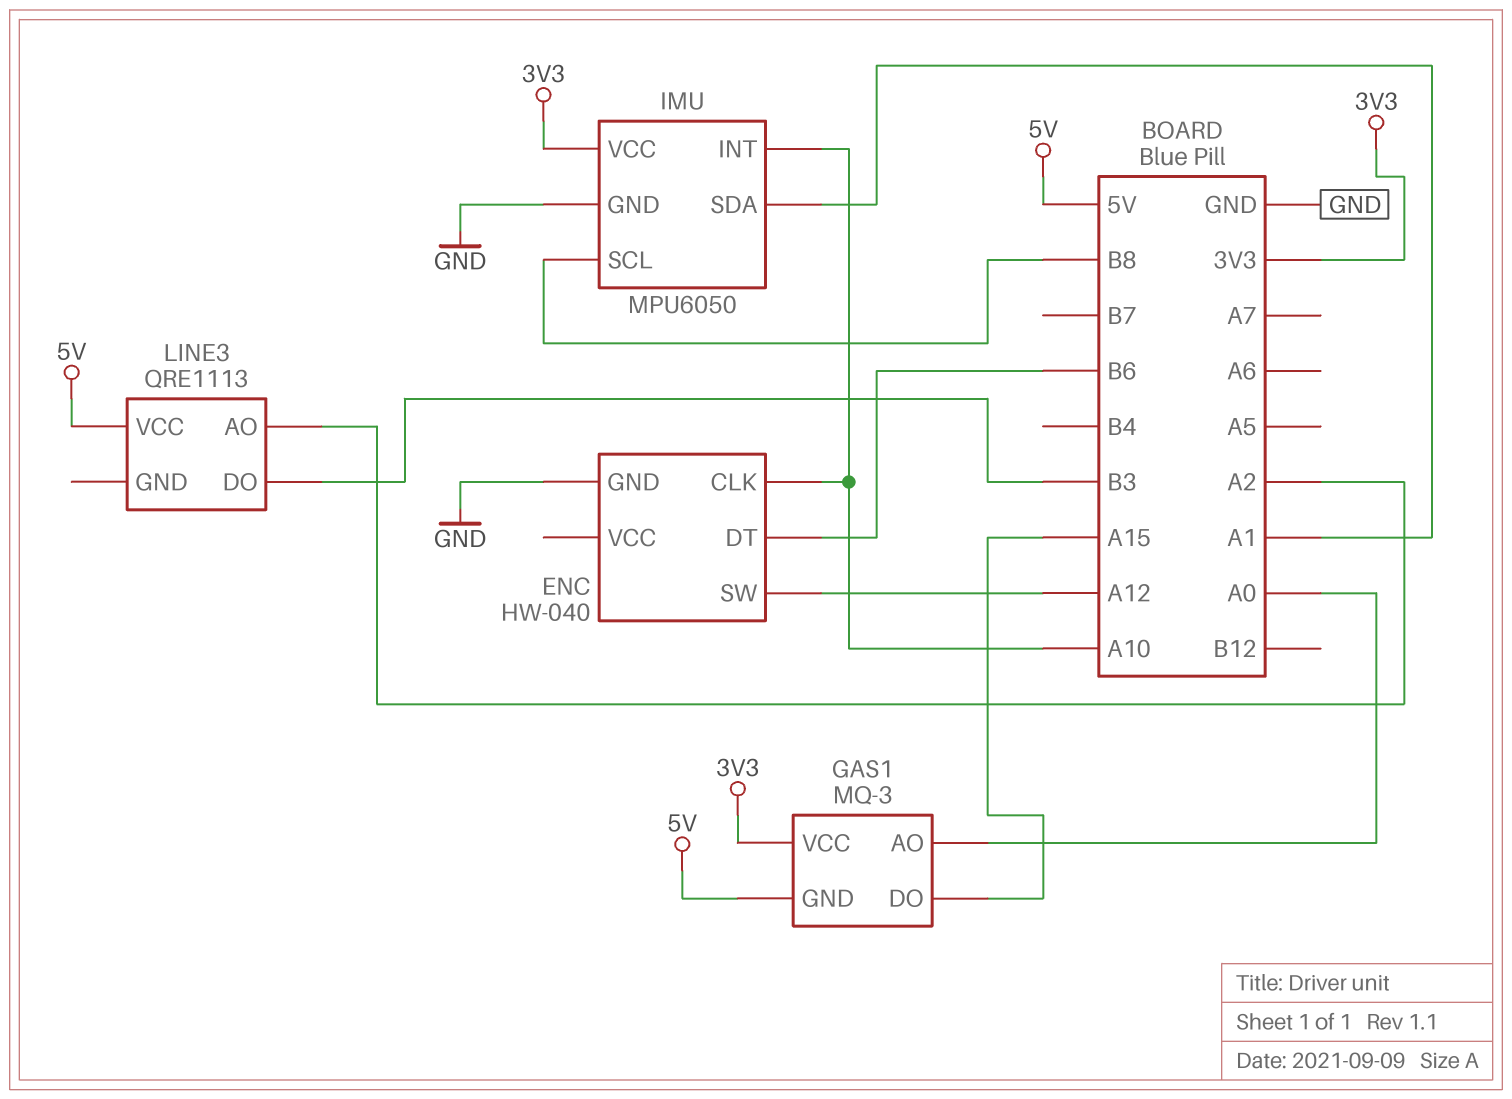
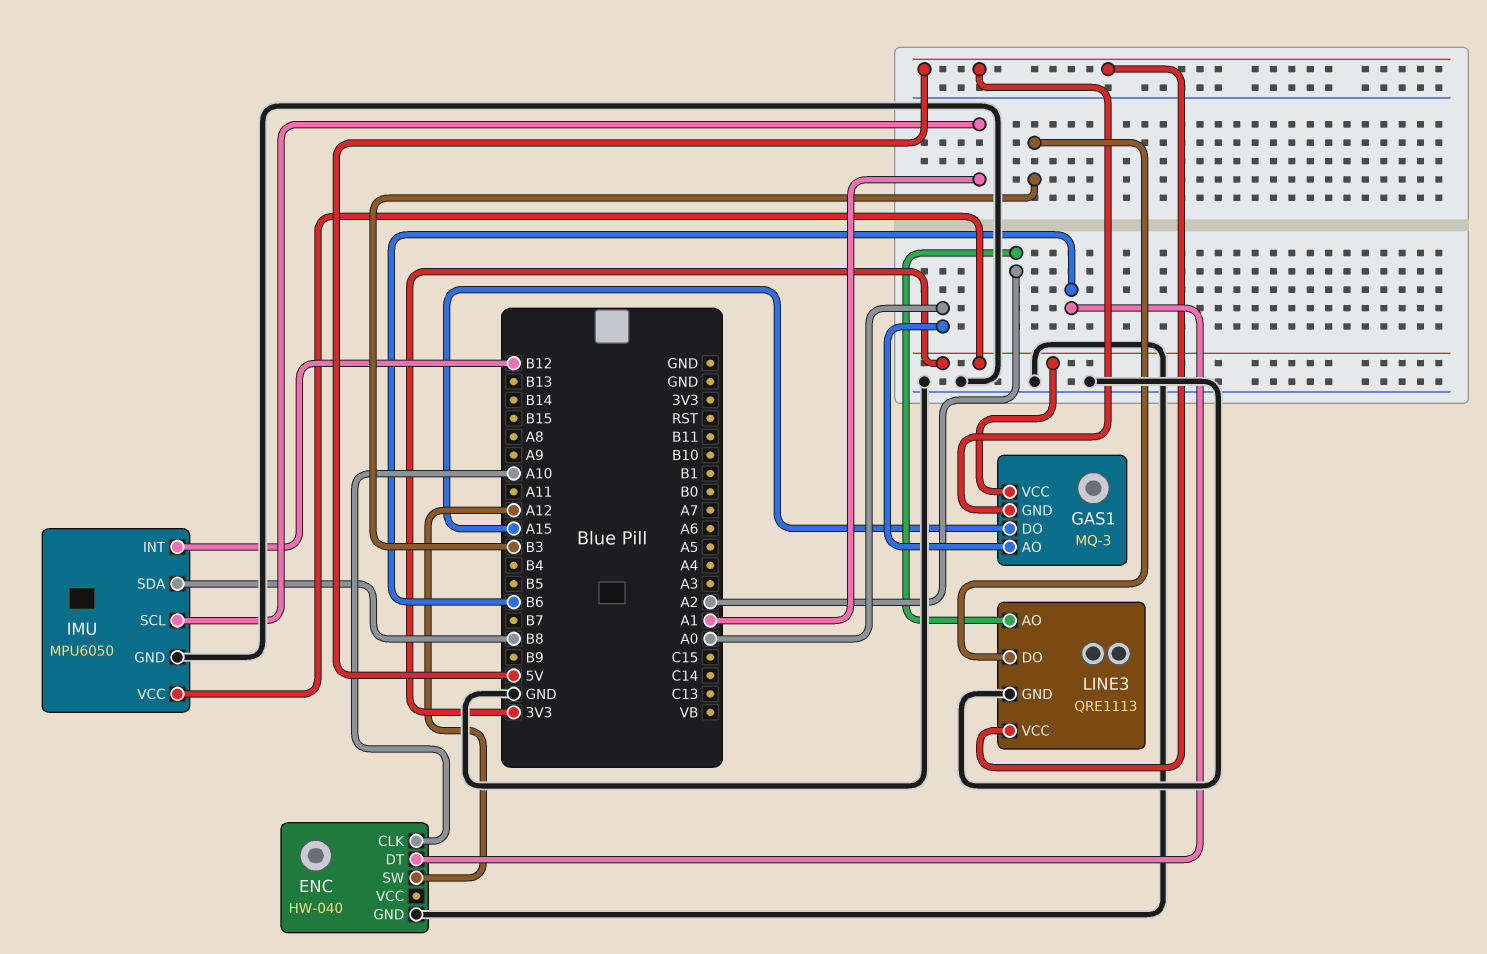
IMU pin INT: A10 -> B12
IMU pin SCL: B8 -> A1
IMU pin SDA: A1 -> B8
LINE3 pin GND: none -> GND

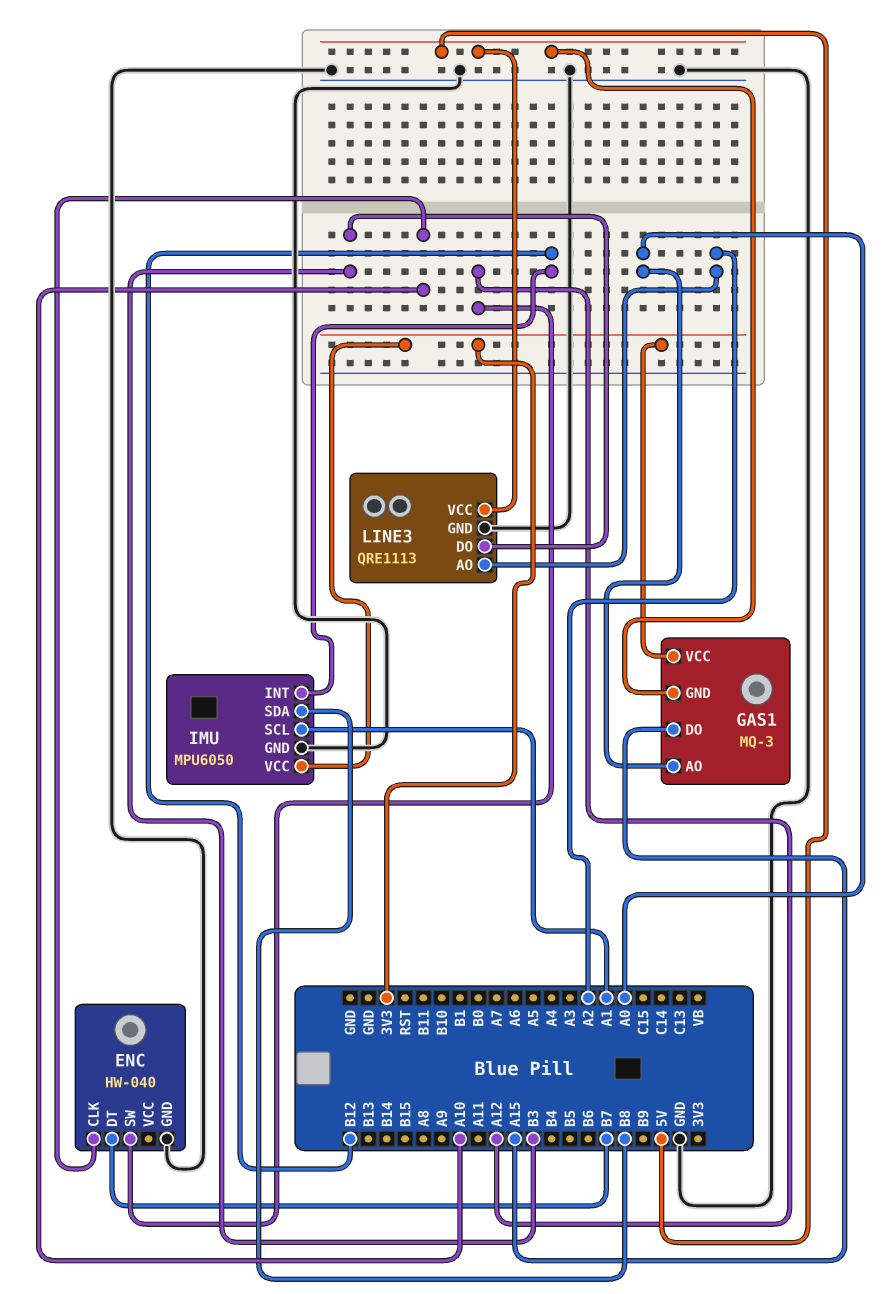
ENC pin DT: B6 -> B7

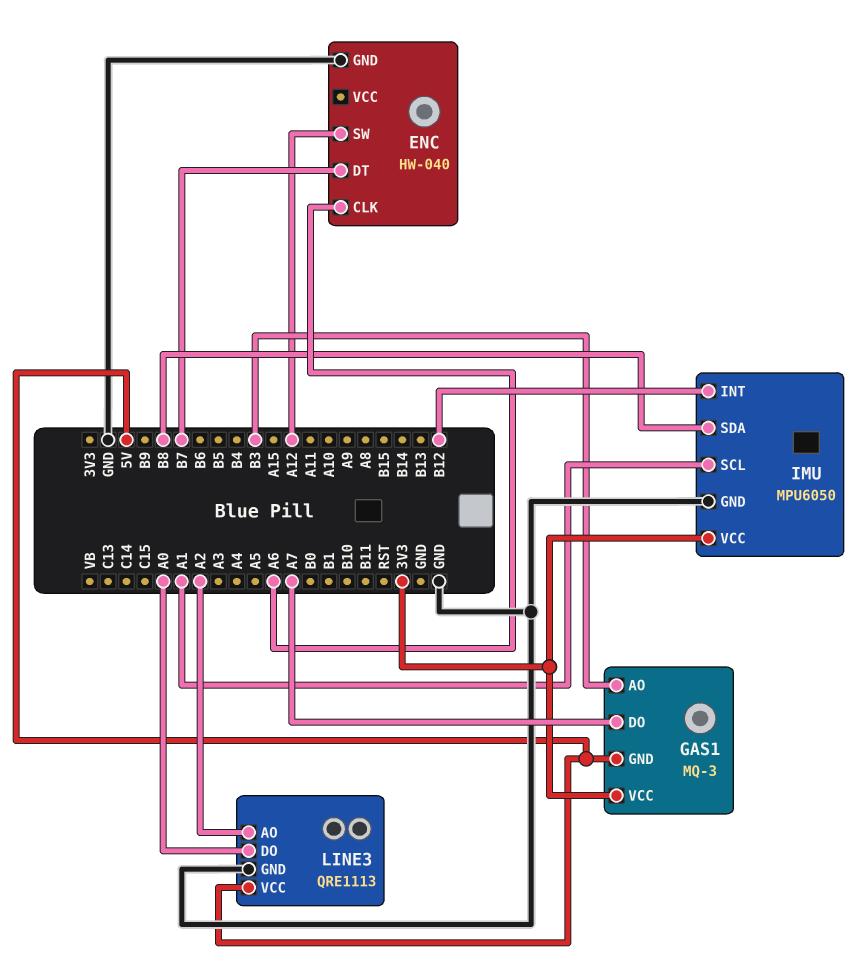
ENC pin CLK: A10 -> A6
GAS1 pin AO: A0 -> B3
GAS1 pin DO: A15 -> A7
LINE3 pin DO: B3 -> A0

